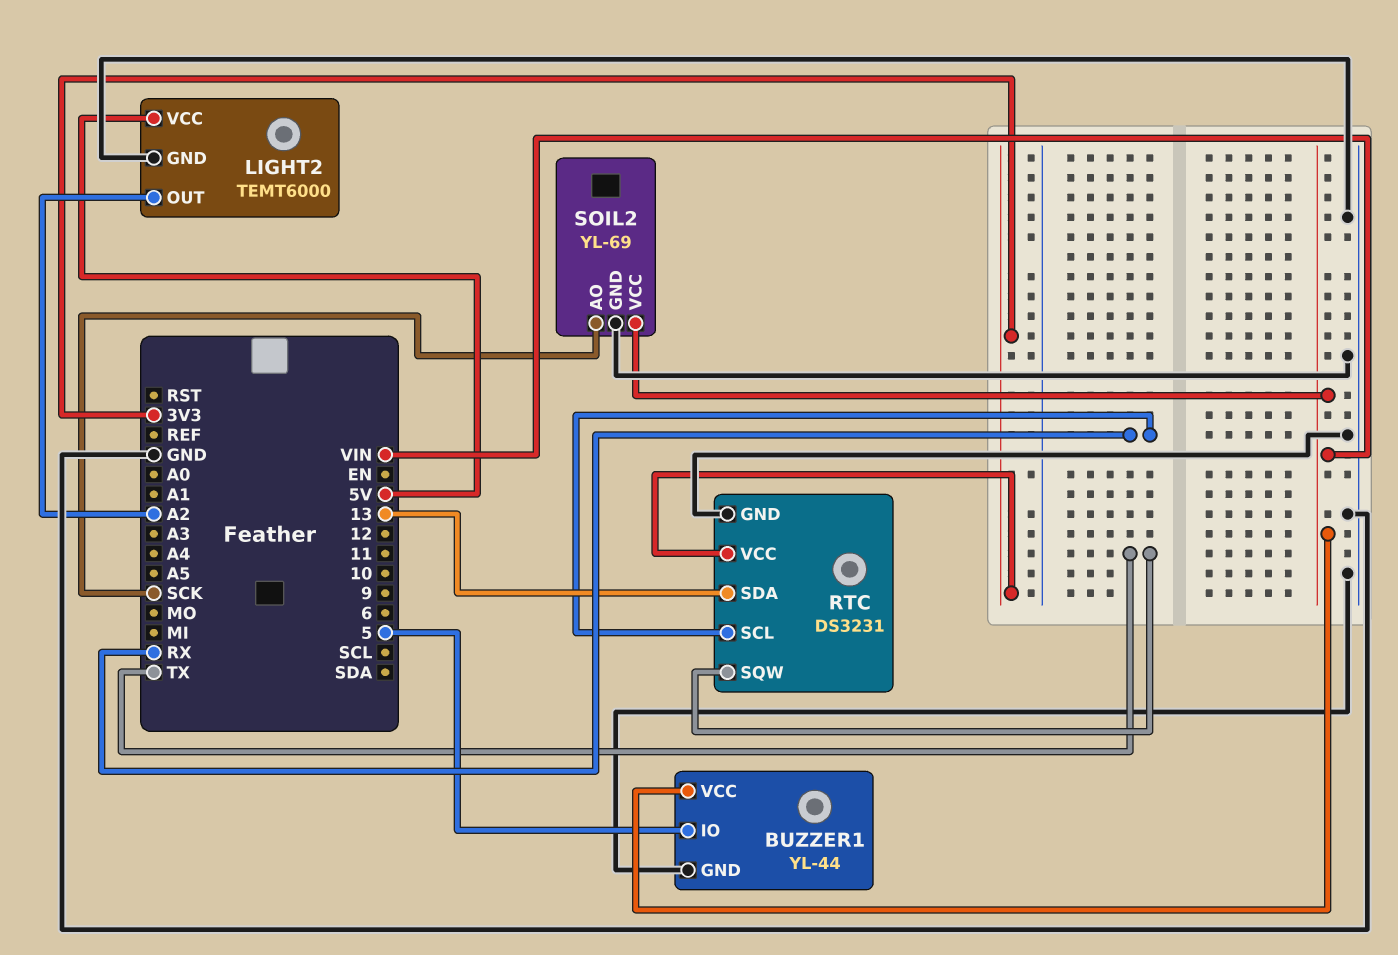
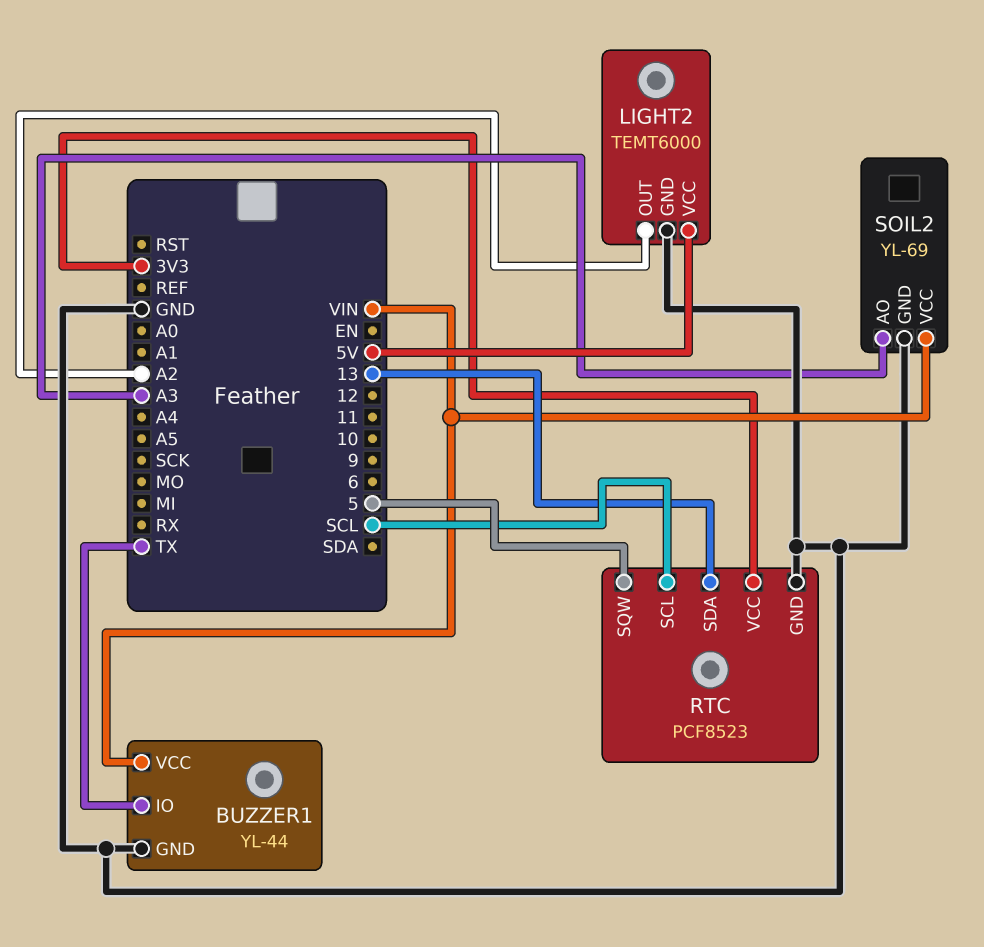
BUZZER1 pin IO: 5 -> TX
RTC: DS3231 -> PCF8523
RTC pin SCL: RX -> SCL
RTC pin SQW: TX -> 5
SOIL2 pin AO: SCK -> A3

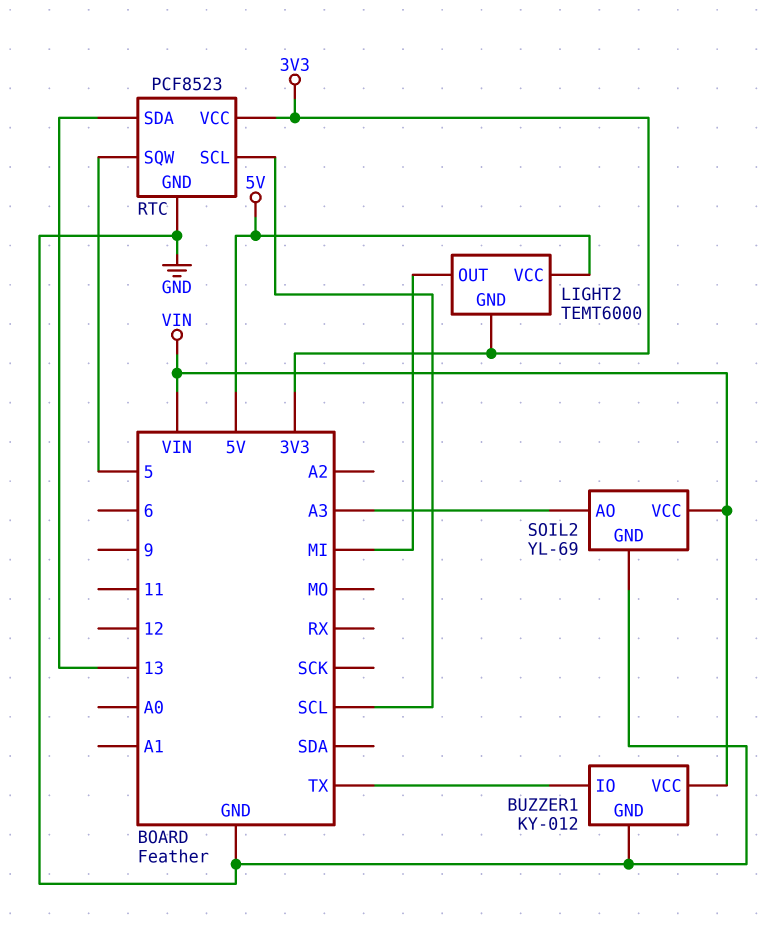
BUZZER1: YL-44 -> KY-012
LIGHT2 pin GND: GND -> 3V3
LIGHT2 pin OUT: A2 -> MI

